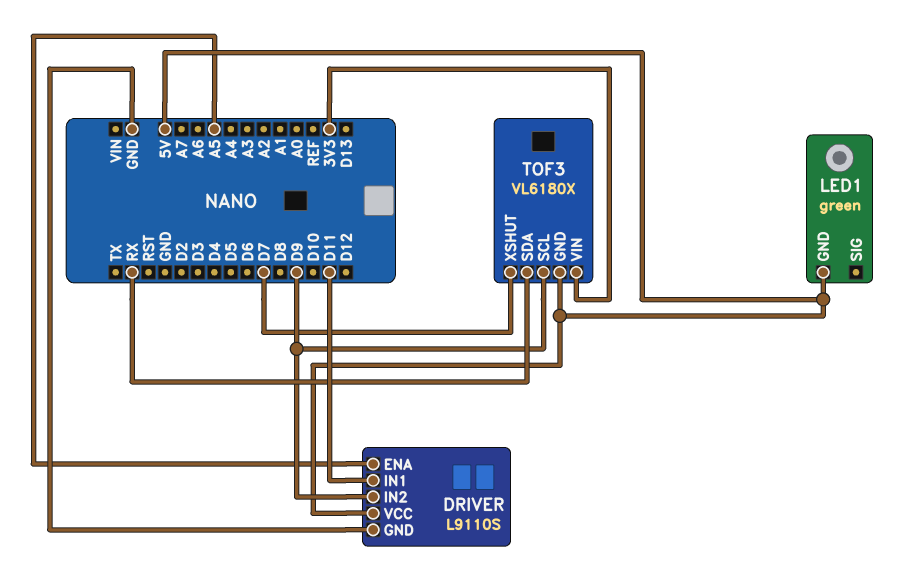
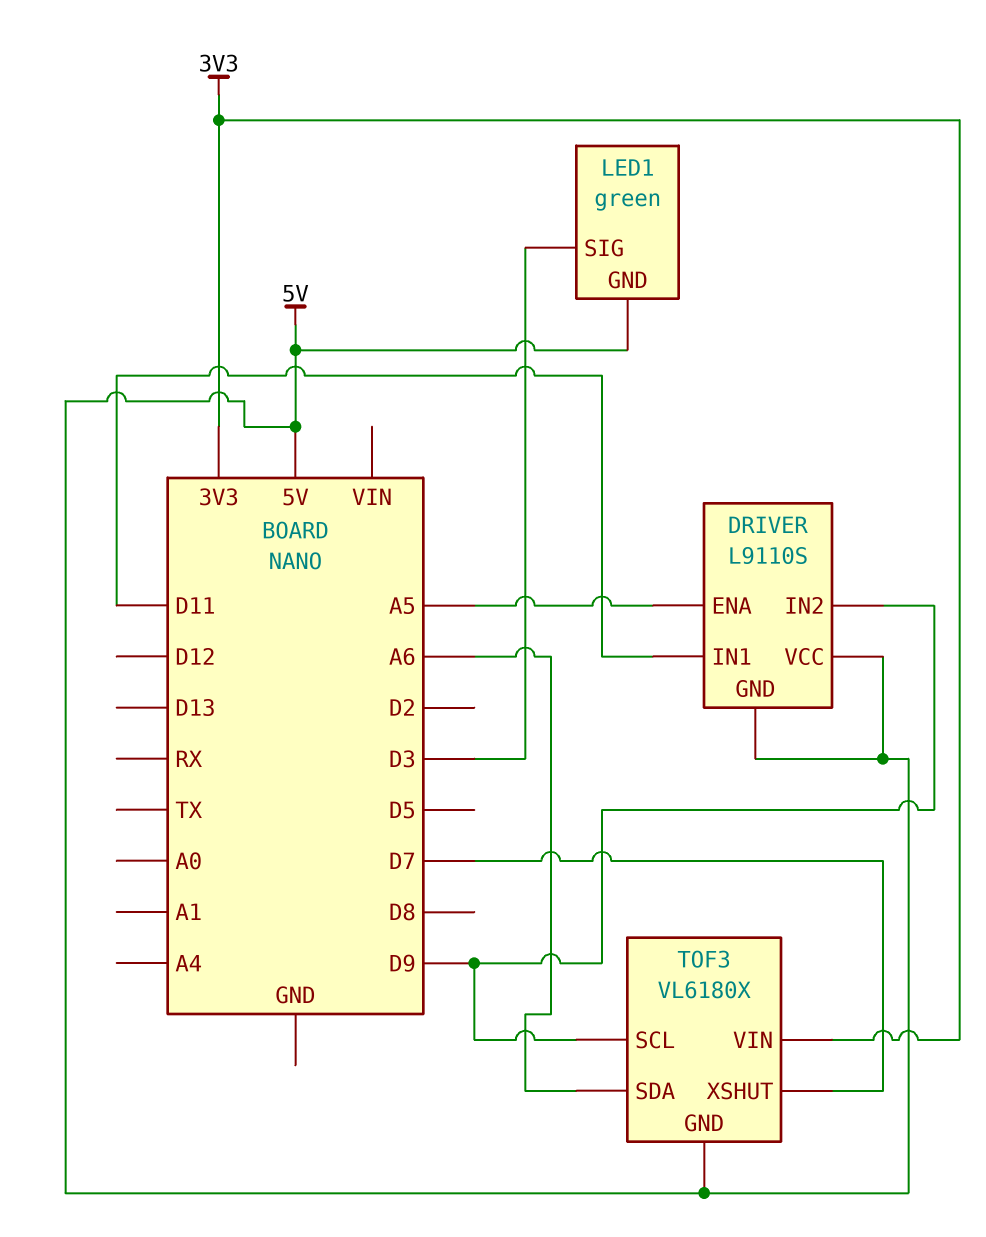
DRIVER pin GND: GND -> 5V
LED1 pin SIG: none -> D3
TOF3 pin SDA: RX -> A6

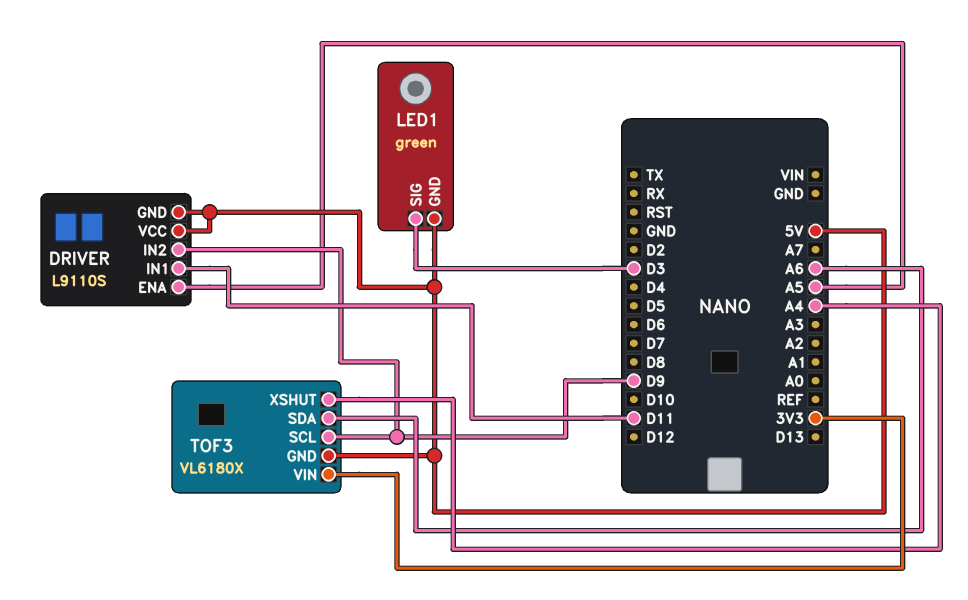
TOF3 pin XSHUT: D7 -> A4

